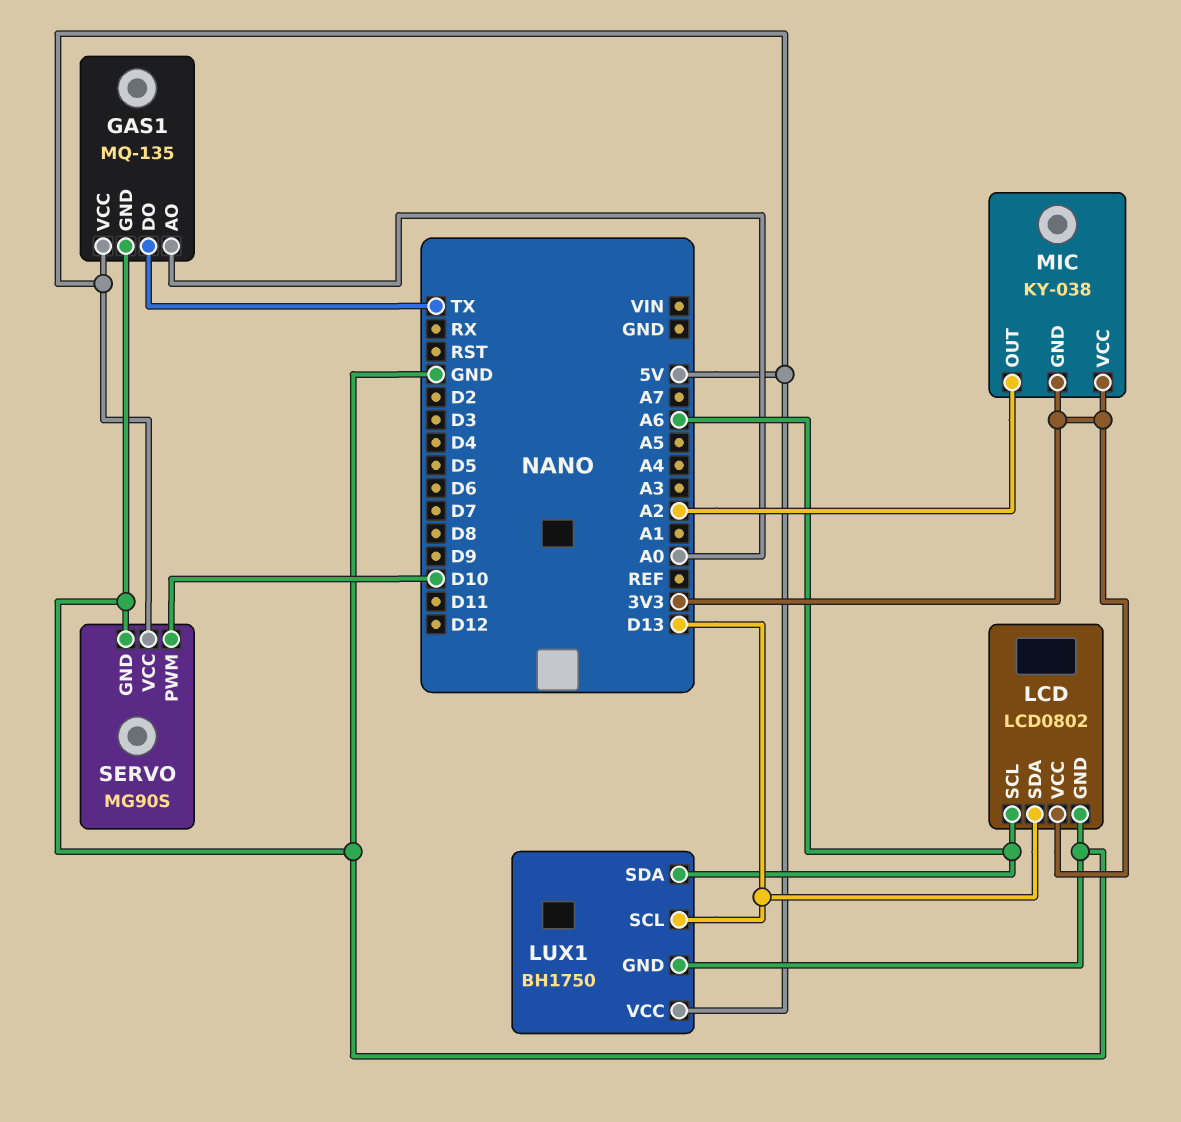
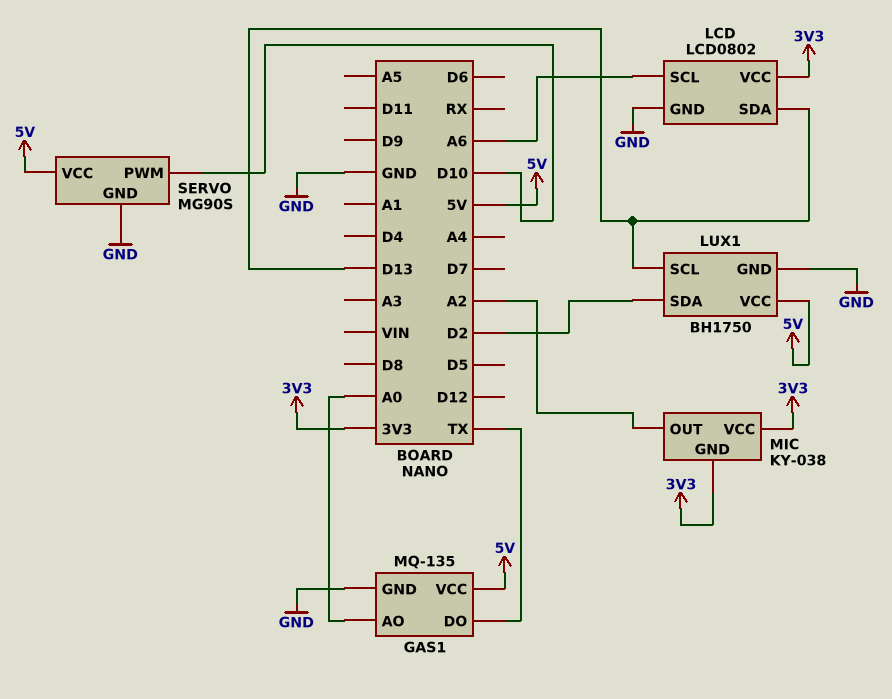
LUX1 pin SDA: A6 -> D2

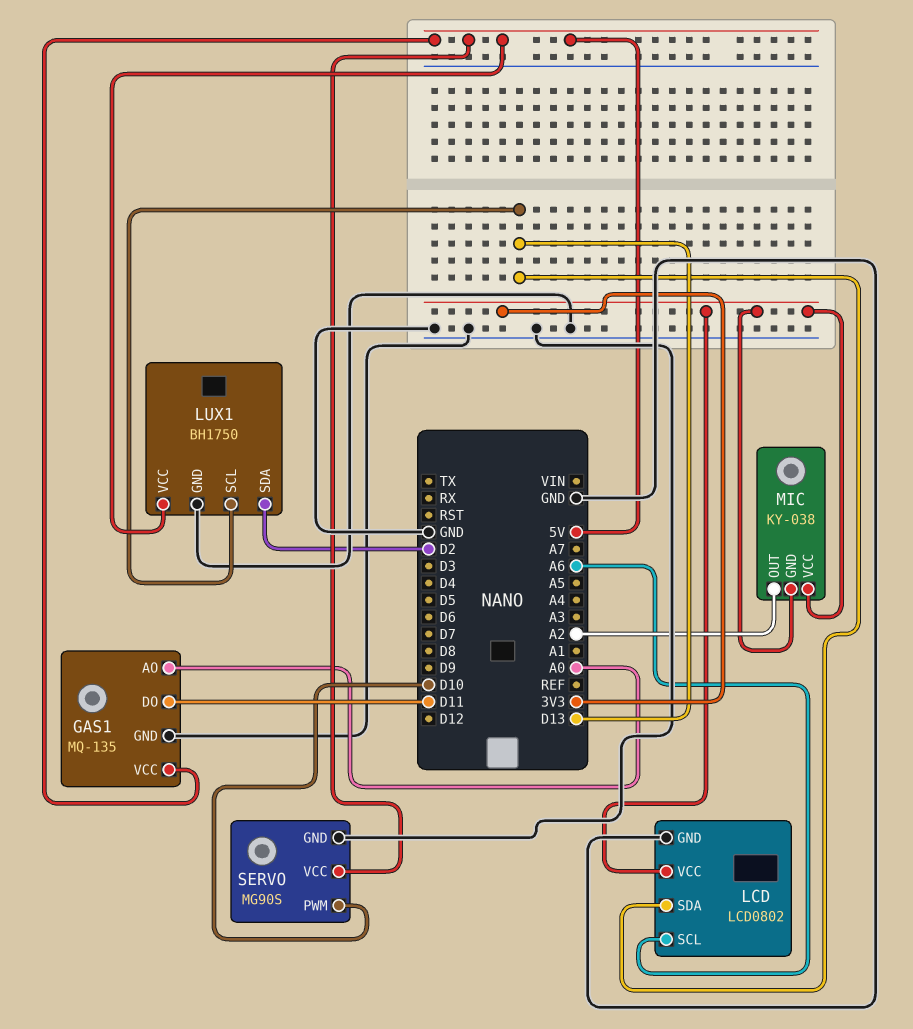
GAS1 pin DO: TX -> D11

